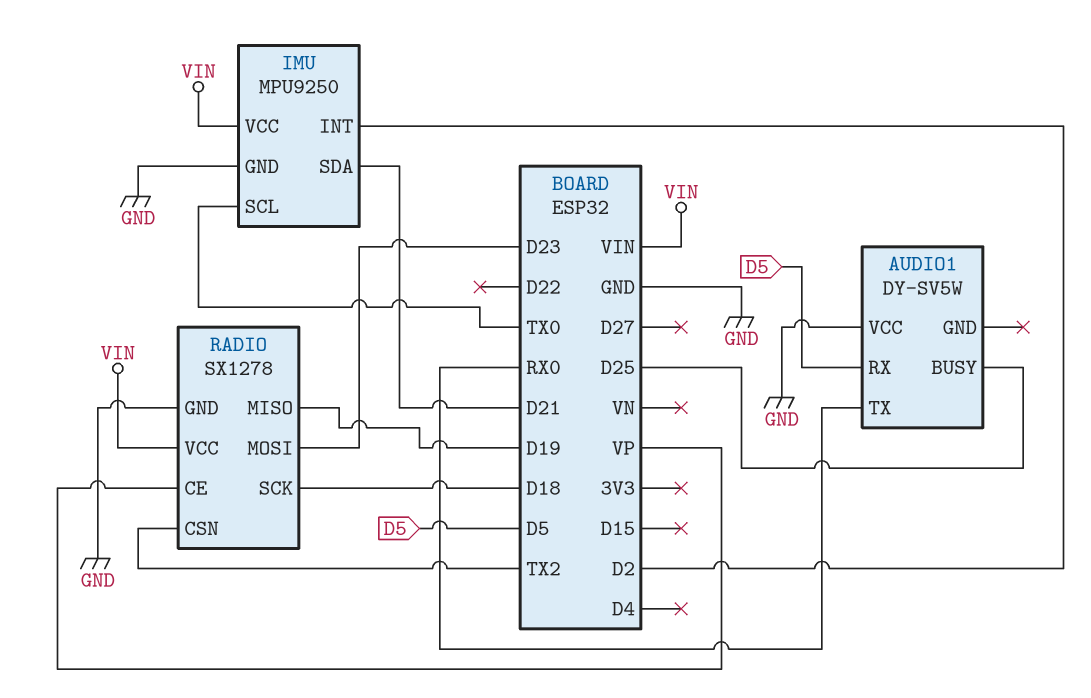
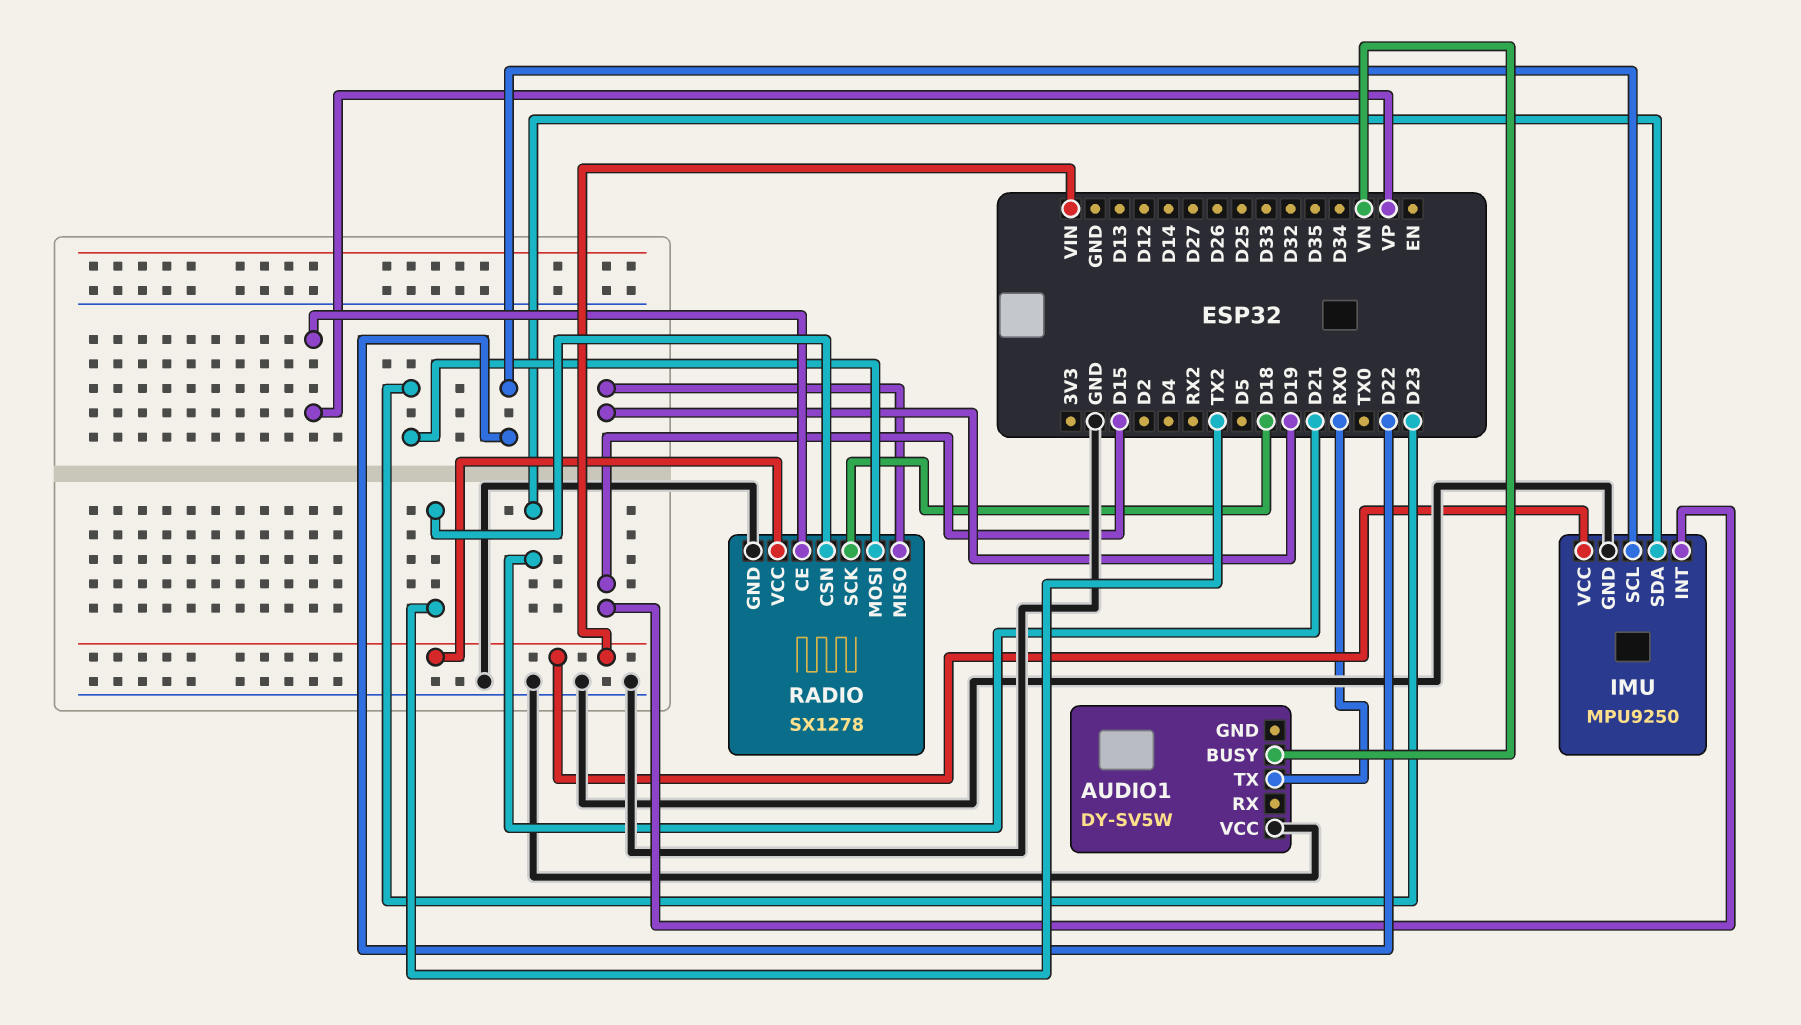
AUDIO1 pin BUSY: D25 -> VN
AUDIO1 pin RX: D5 -> none
IMU pin INT: D2 -> D15
IMU pin SCL: TX0 -> D22

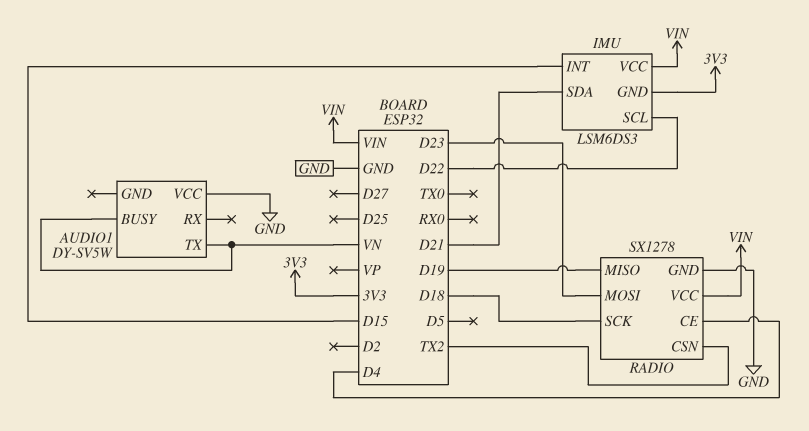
AUDIO1 pin TX: RX0 -> VN
IMU: MPU9250 -> LSM6DS3
IMU pin GND: GND -> 3V3
RADIO pin CE: VP -> D4

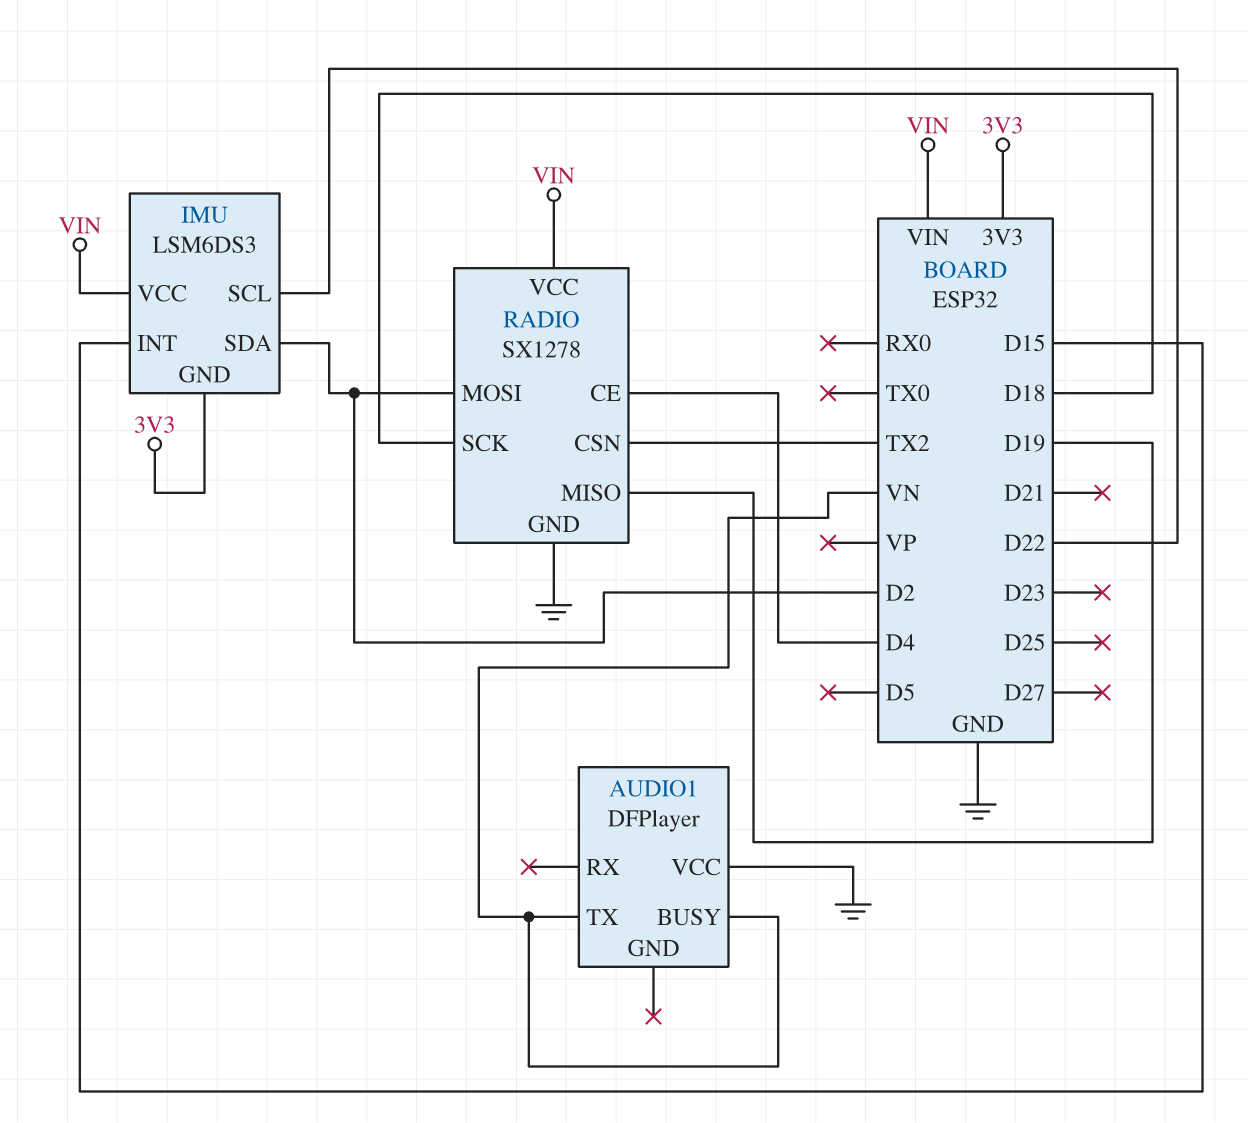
AUDIO1: DY-SV5W -> DFPlayer
IMU pin SDA: D21 -> D2
RADIO pin MOSI: D23 -> D2

